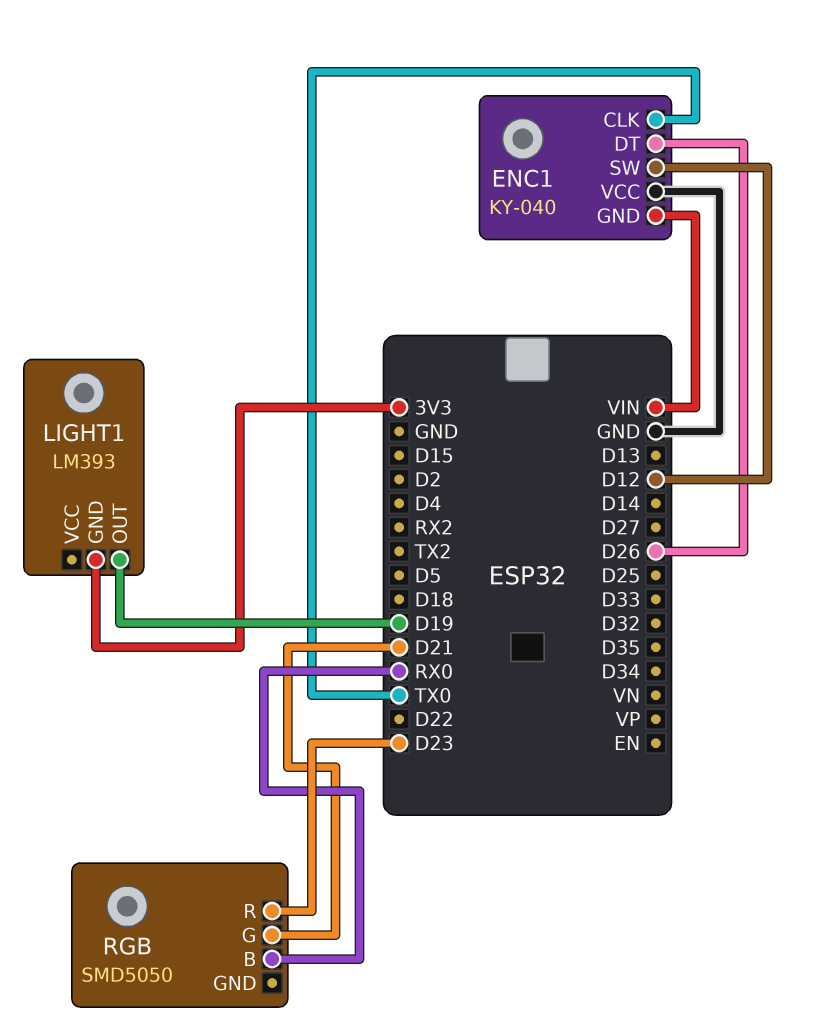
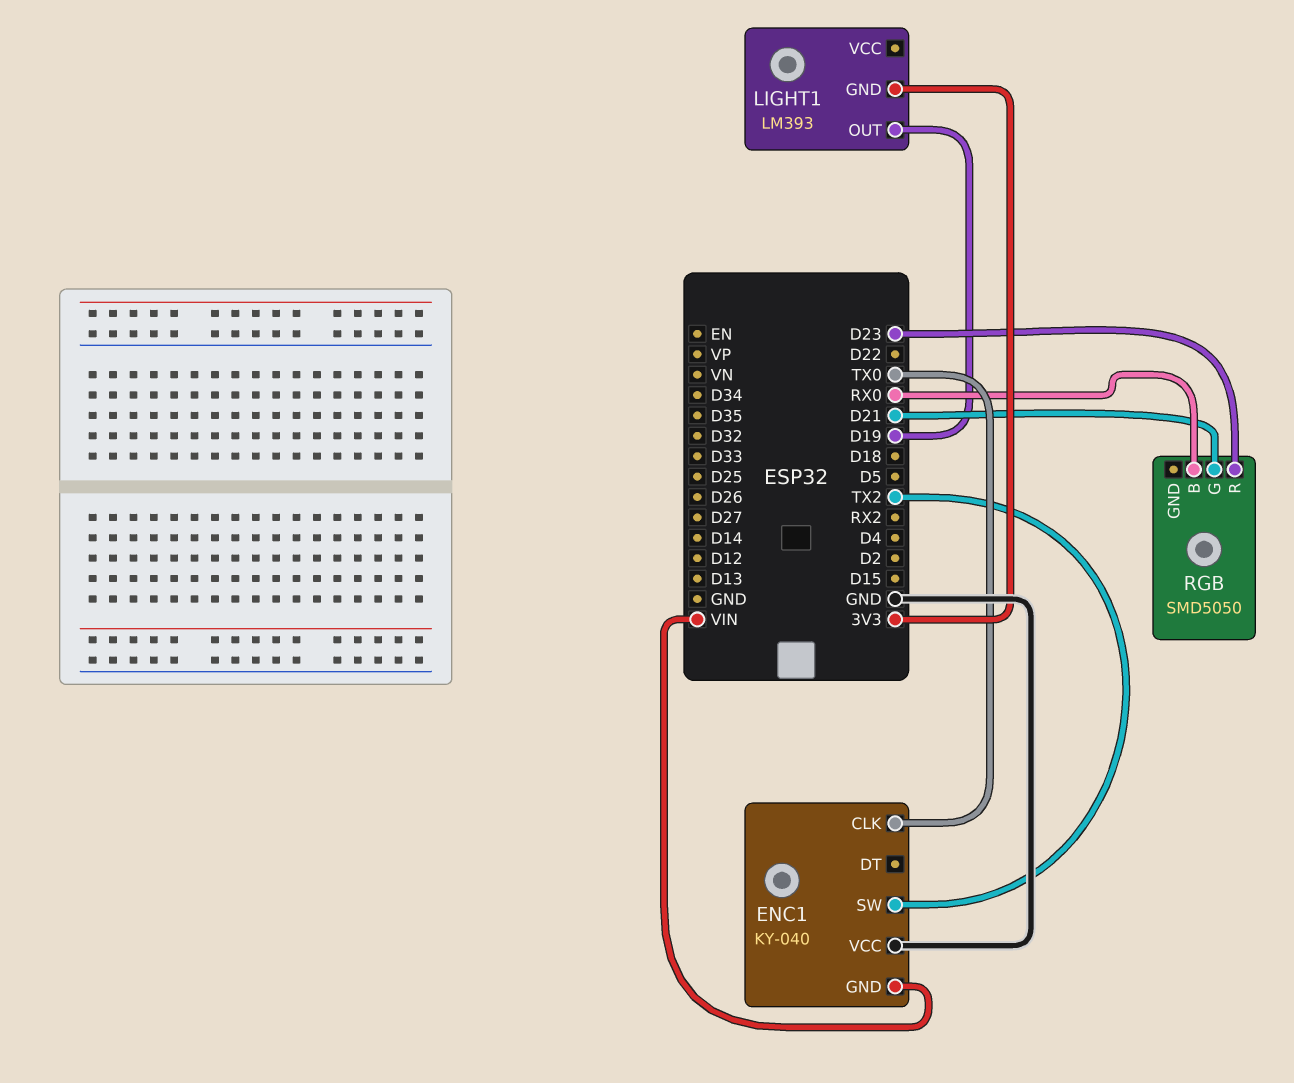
ENC1 pin DT: D26 -> none
ENC1 pin SW: D12 -> TX2

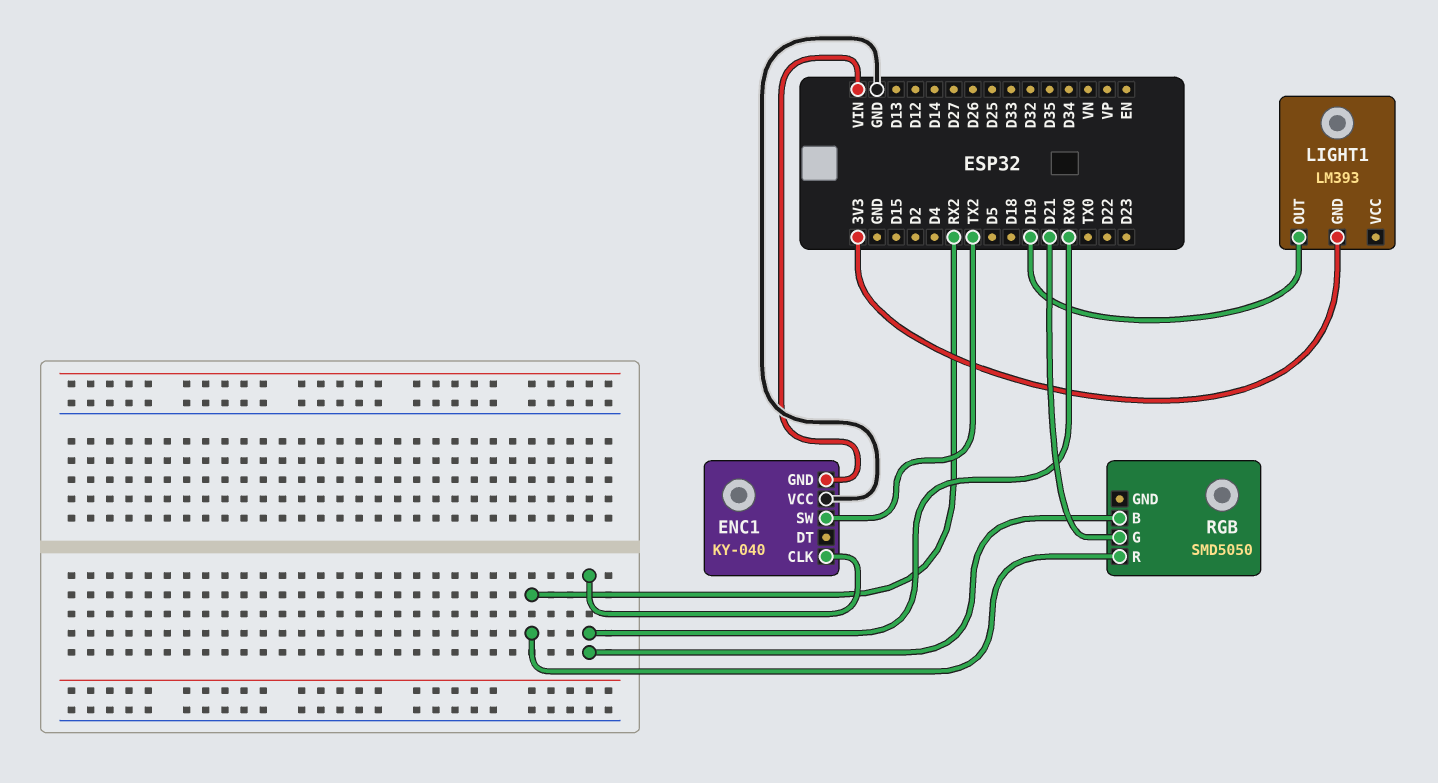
ENC1 pin CLK: TX0 -> RX0
RGB pin R: D23 -> RX2

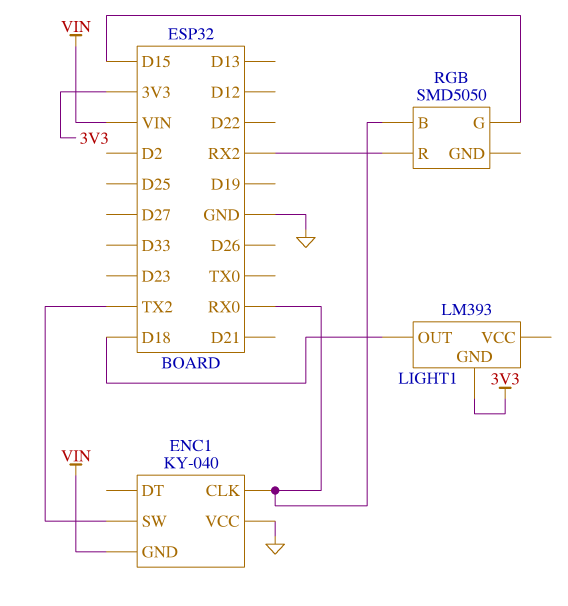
LIGHT1 pin OUT: D19 -> D18
RGB pin G: D21 -> D15

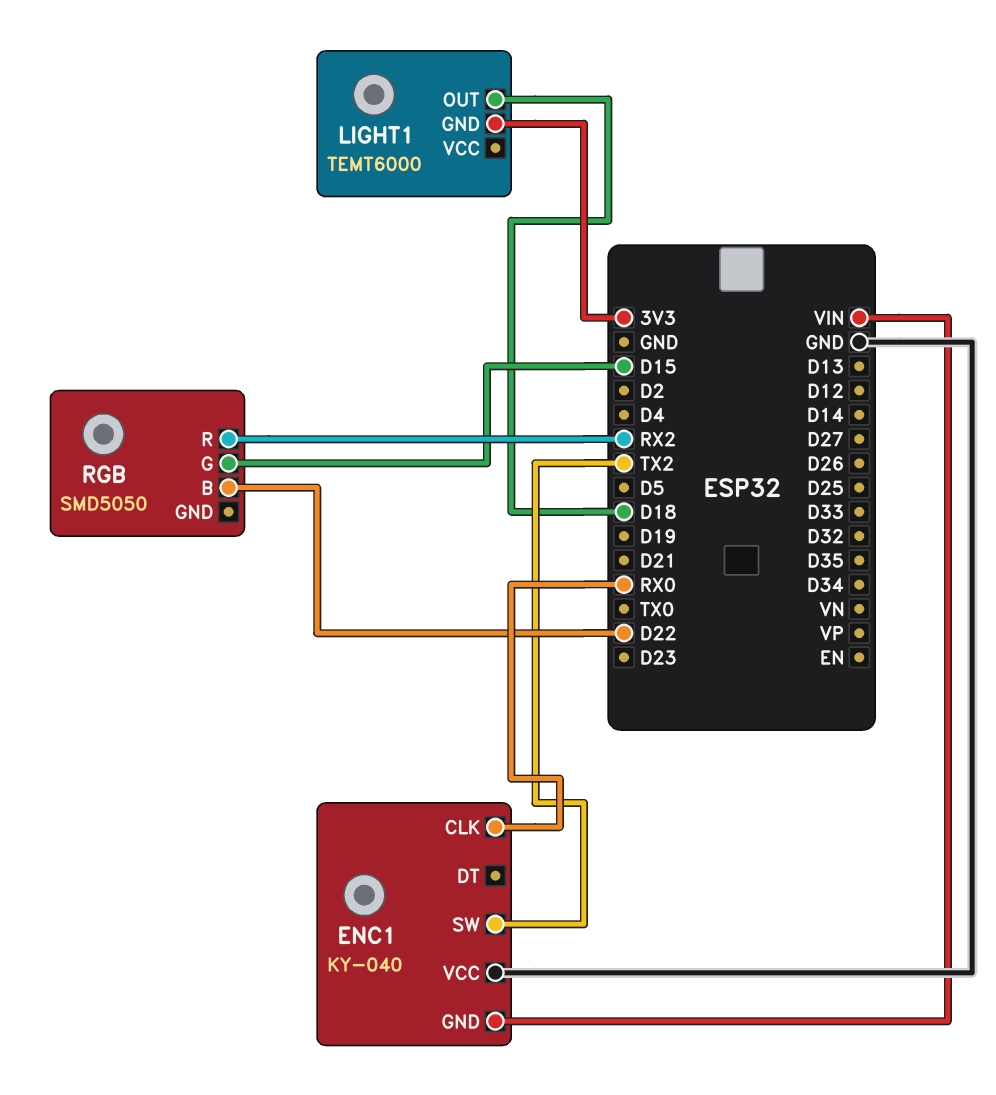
LIGHT1: LM393 -> TEMT6000
RGB pin B: RX0 -> D22

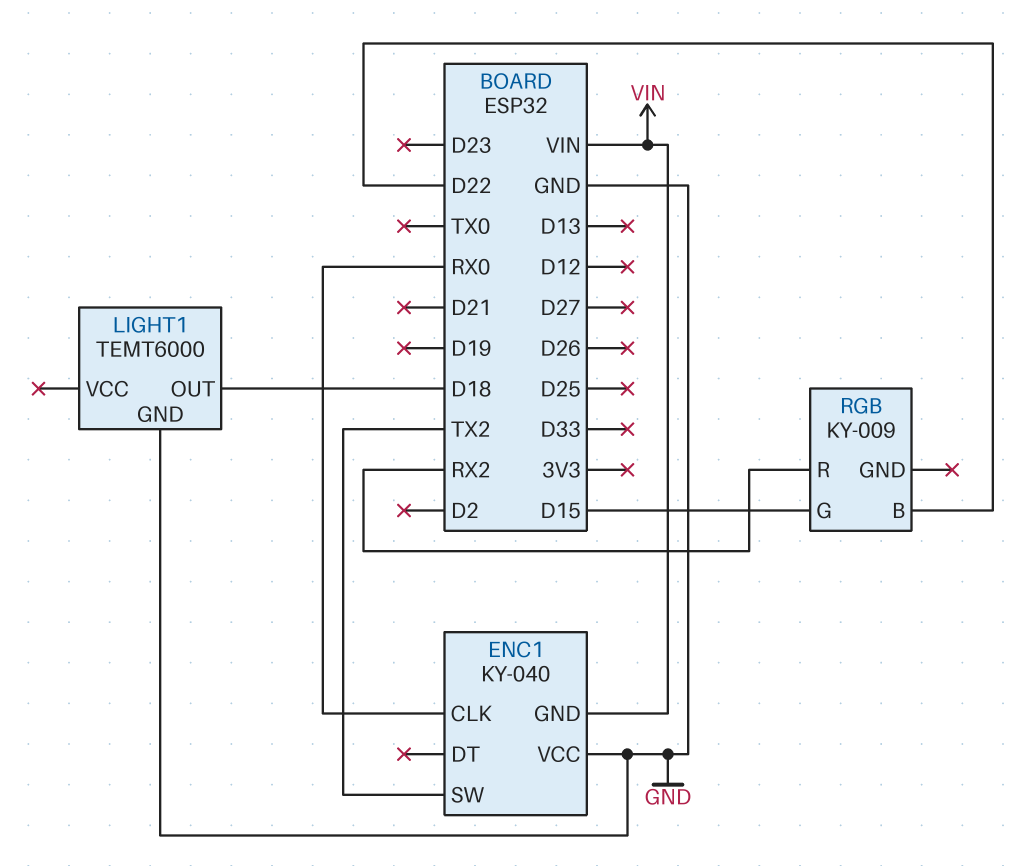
LIGHT1 pin GND: 3V3 -> GND
RGB: SMD5050 -> KY-009

